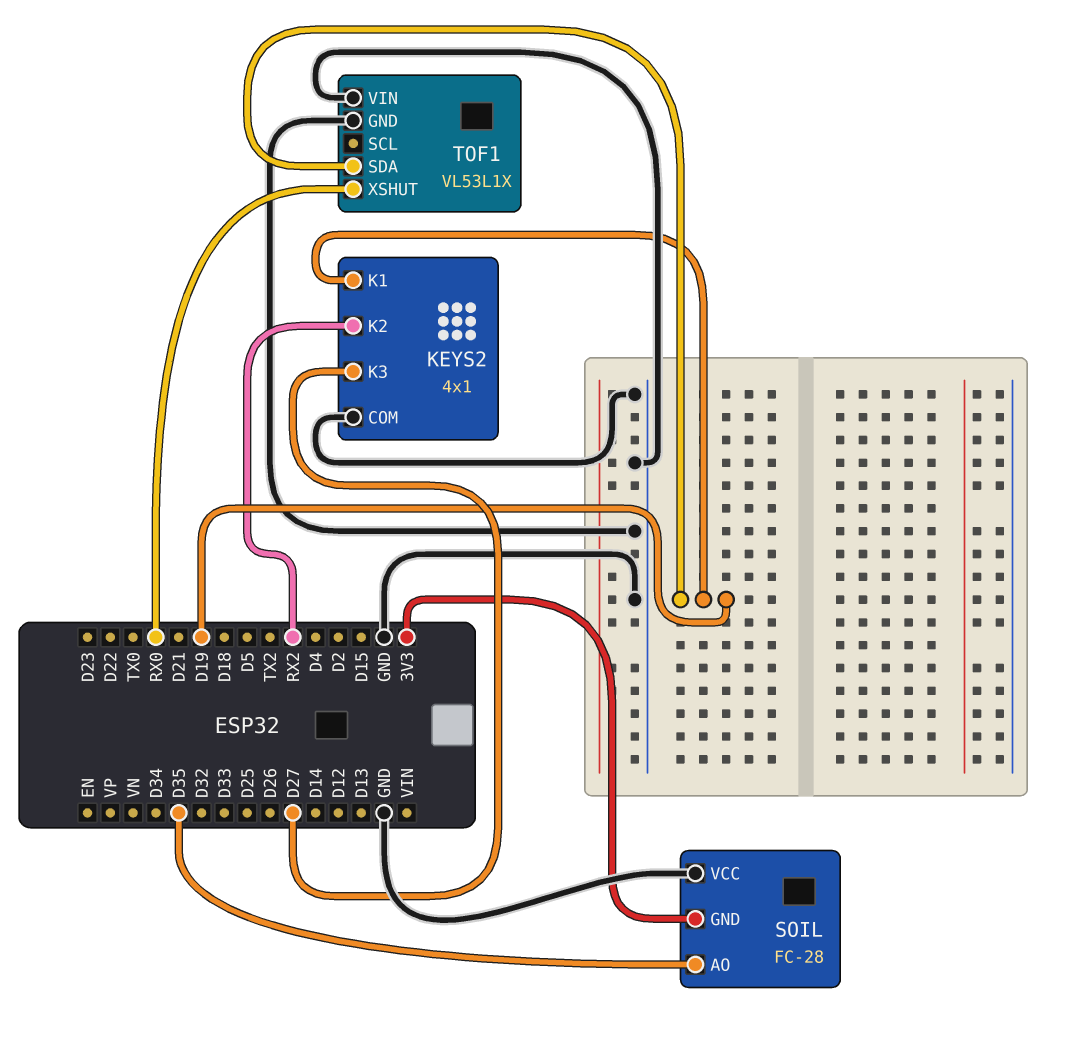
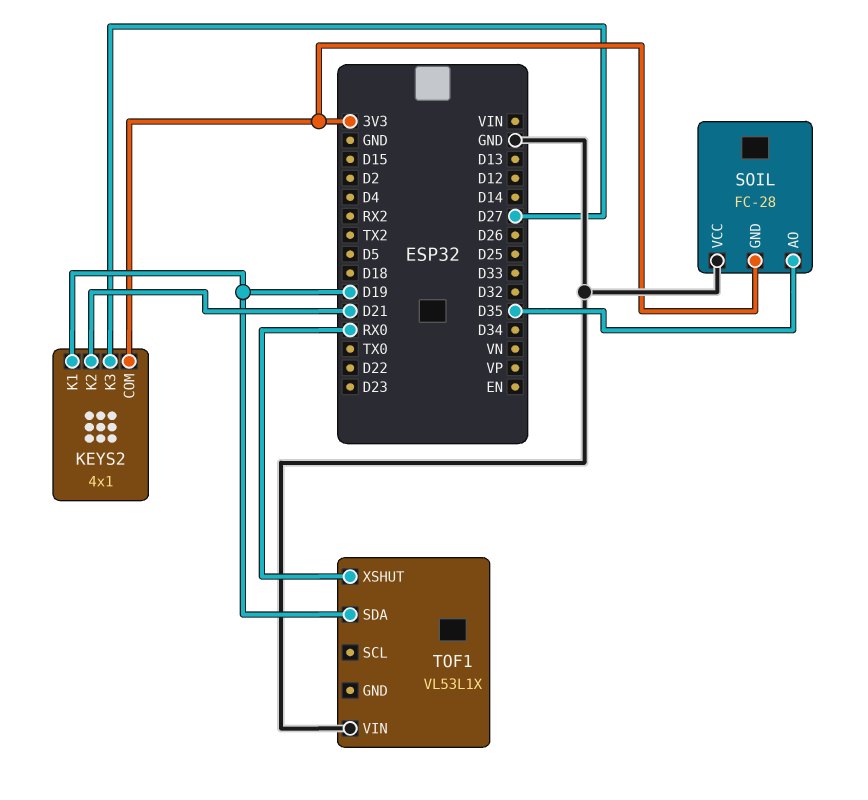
KEYS2 pin COM: GND -> 3V3
KEYS2 pin K2: RX2 -> D21
TOF1 pin GND: GND -> none

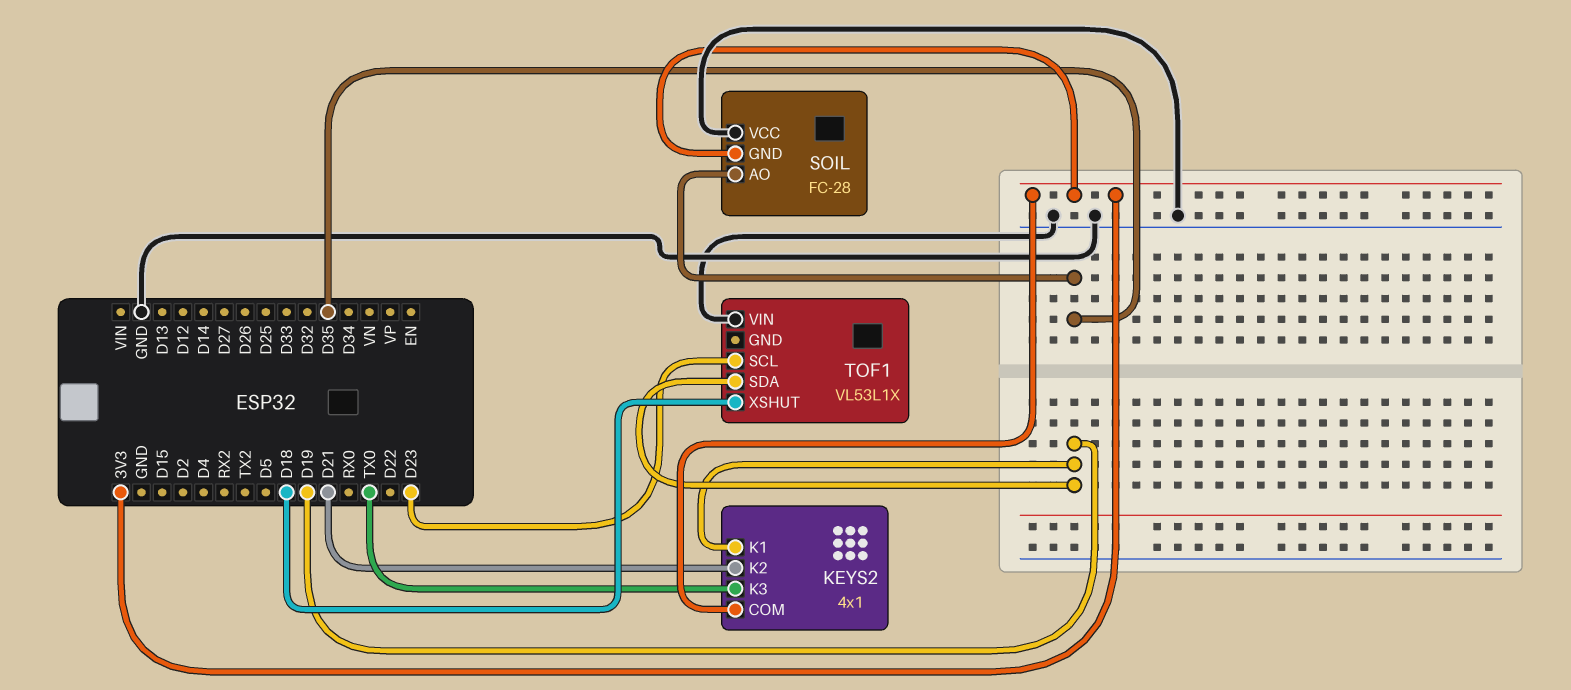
KEYS2 pin K3: D27 -> TX0
TOF1 pin SCL: none -> D23
TOF1 pin XSHUT: RX0 -> D18

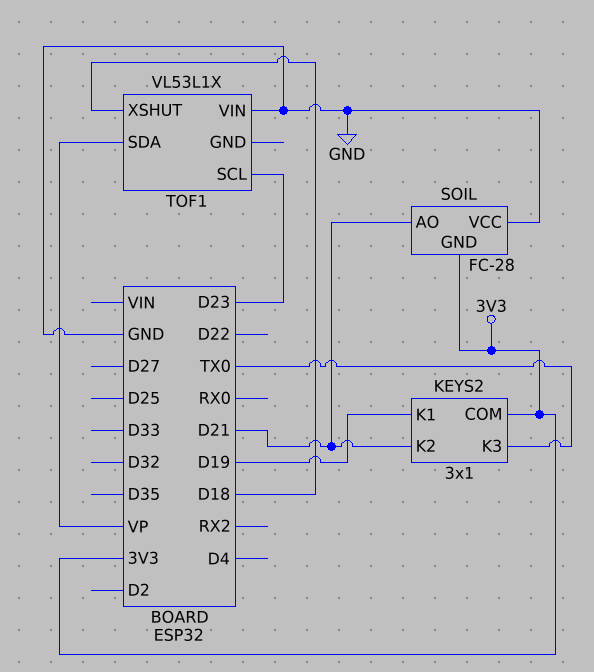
KEYS2: 4x1 -> 3x1
SOIL pin AO: D35 -> D21
TOF1 pin SDA: D19 -> VP

